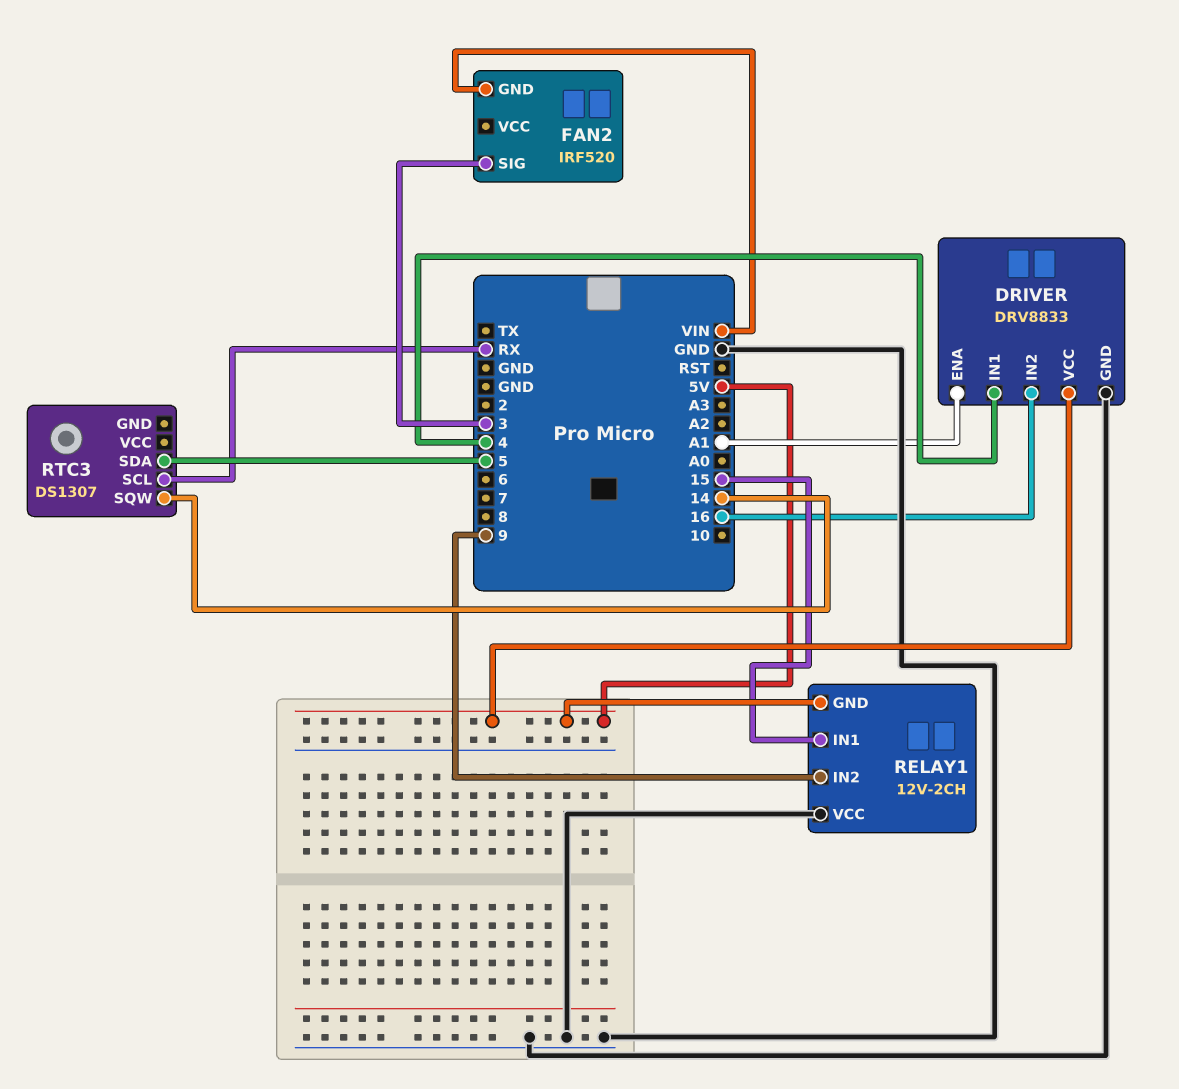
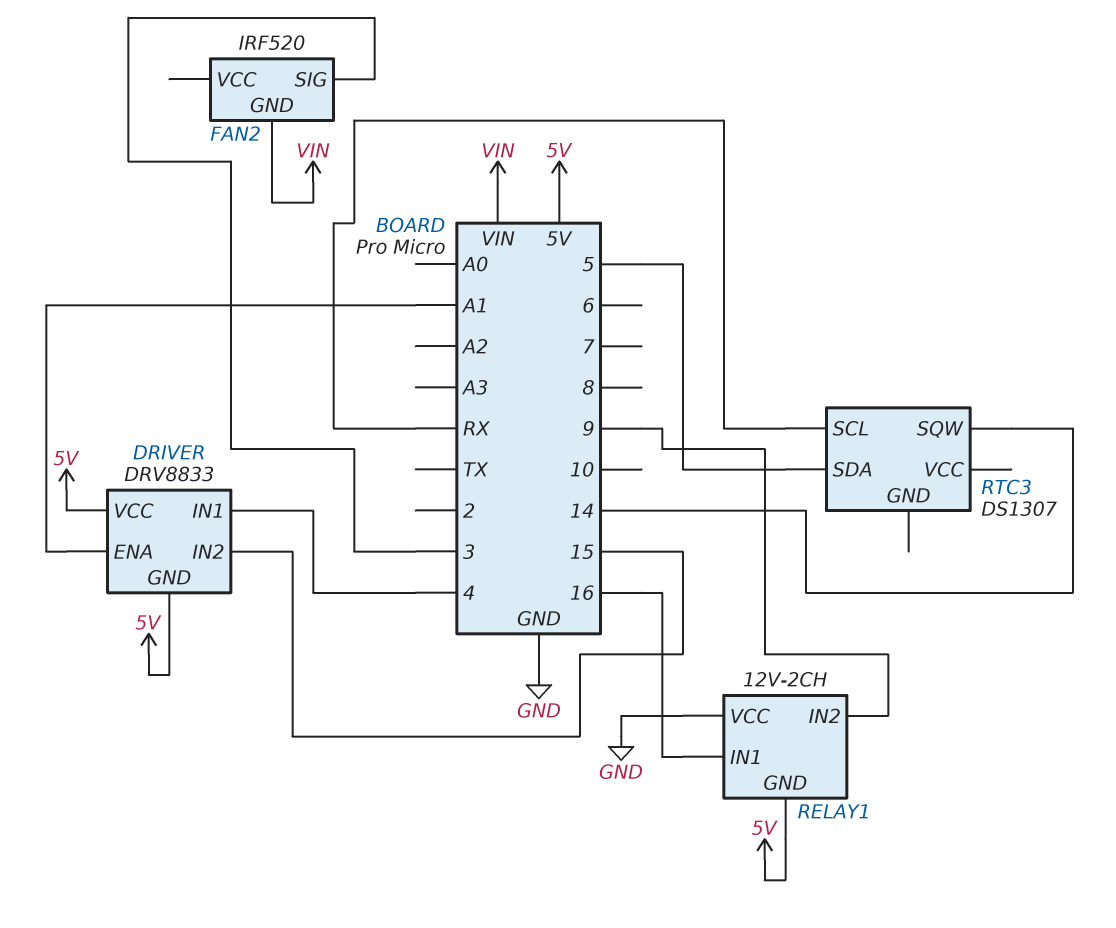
DRIVER pin GND: GND -> 5V
DRIVER pin IN2: 16 -> 15
RELAY1 pin IN1: 15 -> 16

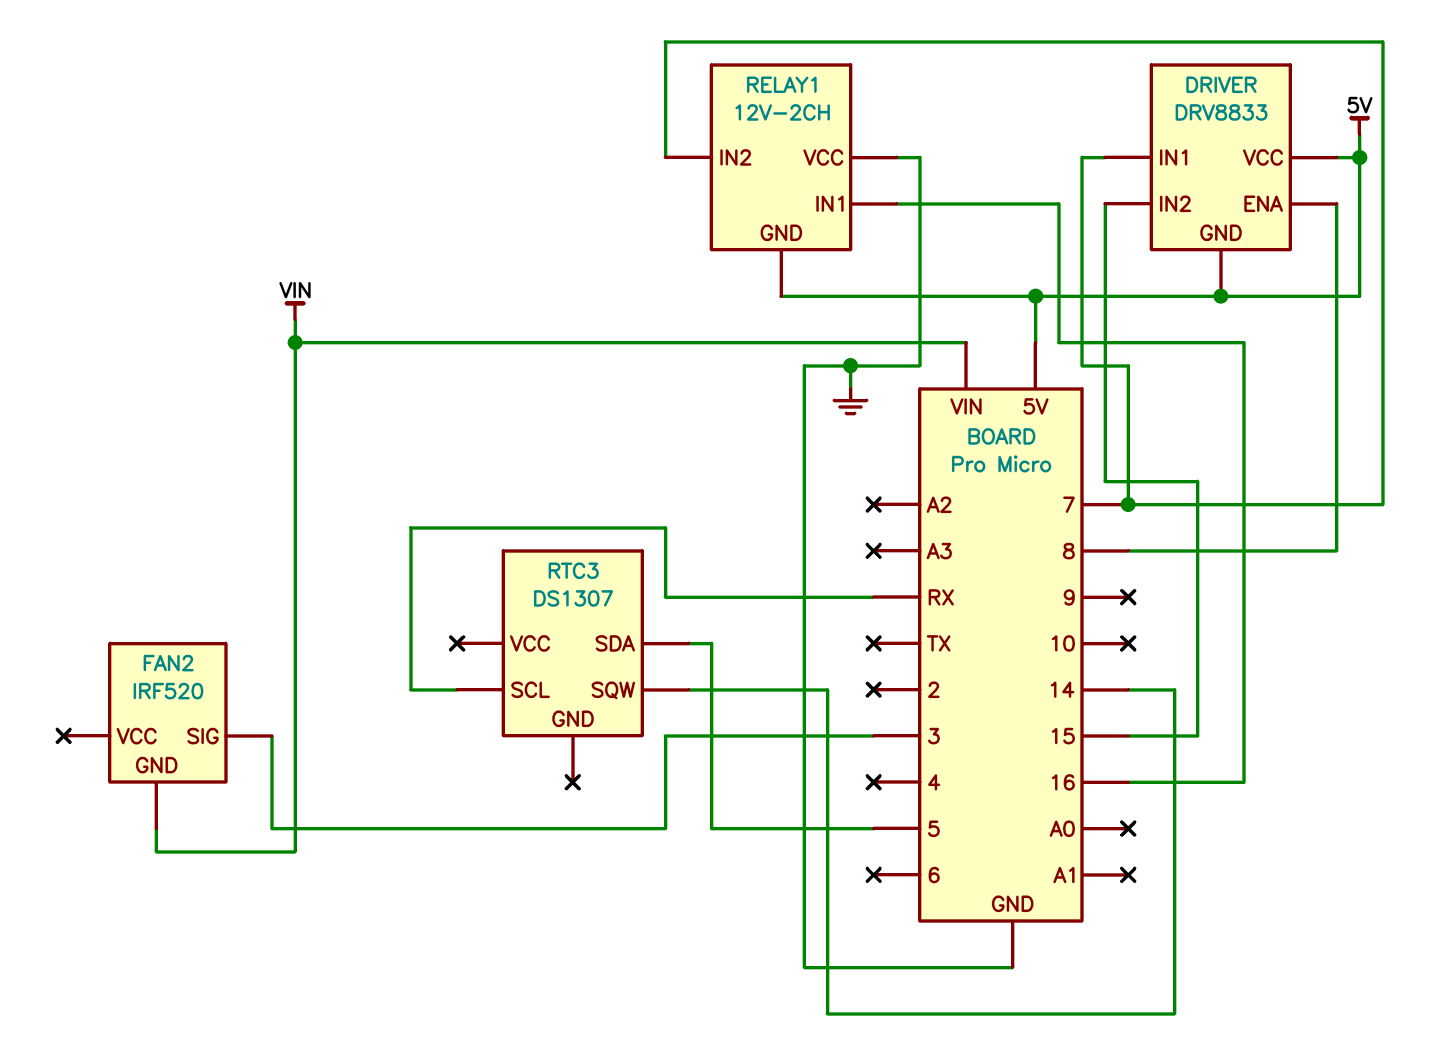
DRIVER pin ENA: A1 -> 8
DRIVER pin IN1: 4 -> 7
RELAY1 pin IN2: 9 -> 7

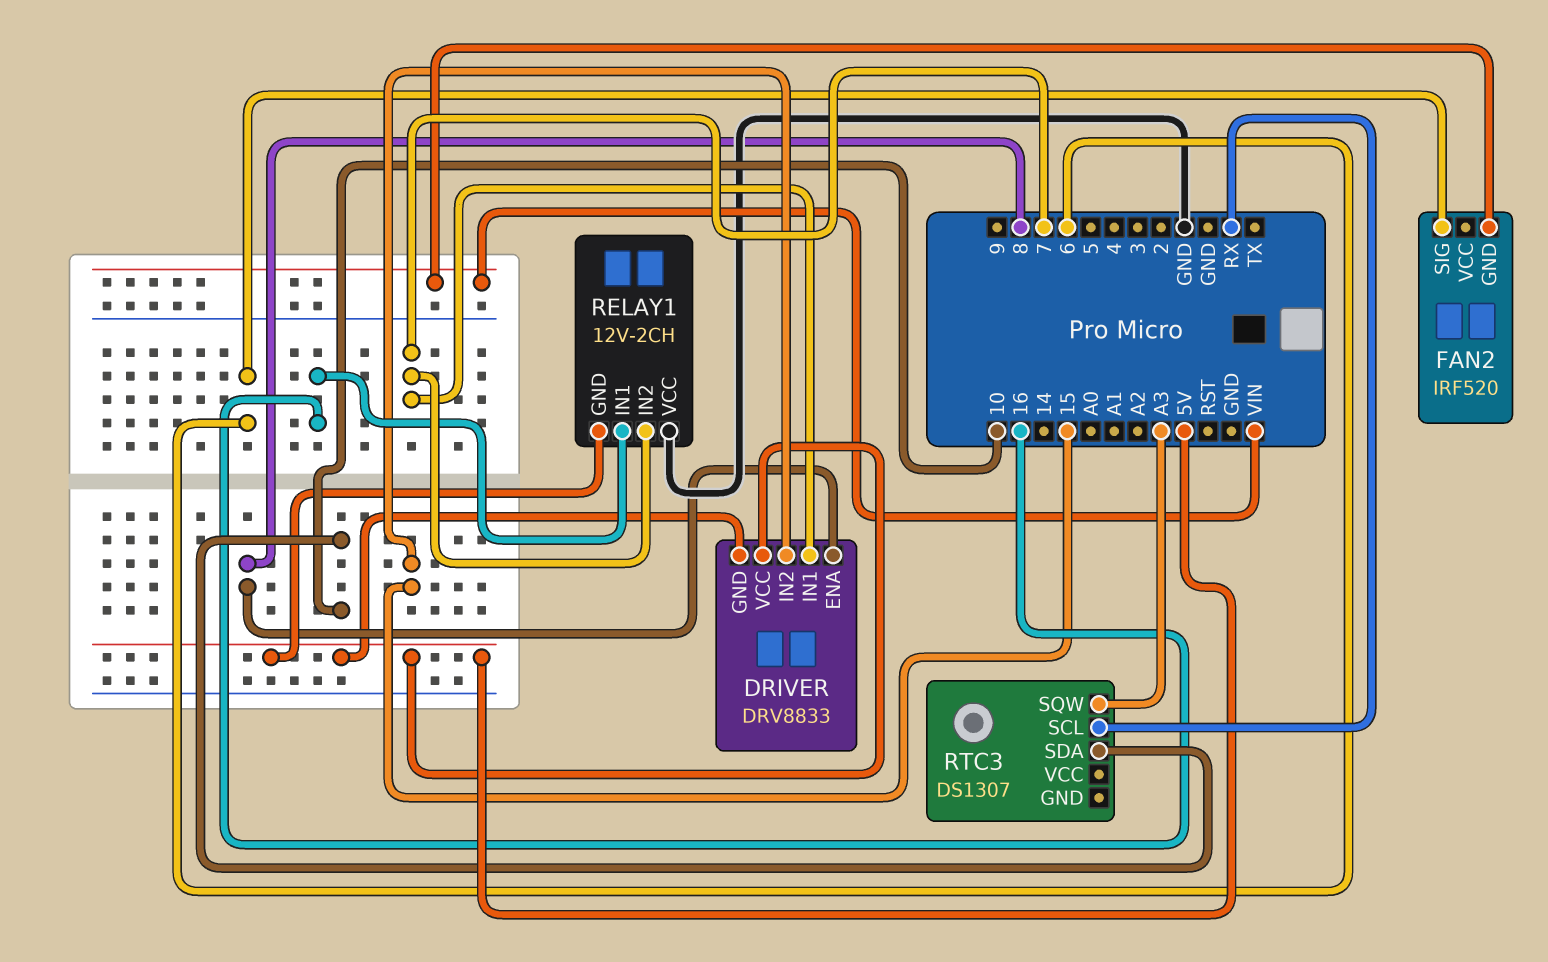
FAN2 pin SIG: 3 -> 6
RTC3 pin SDA: 5 -> 10
RTC3 pin SQW: 14 -> A3

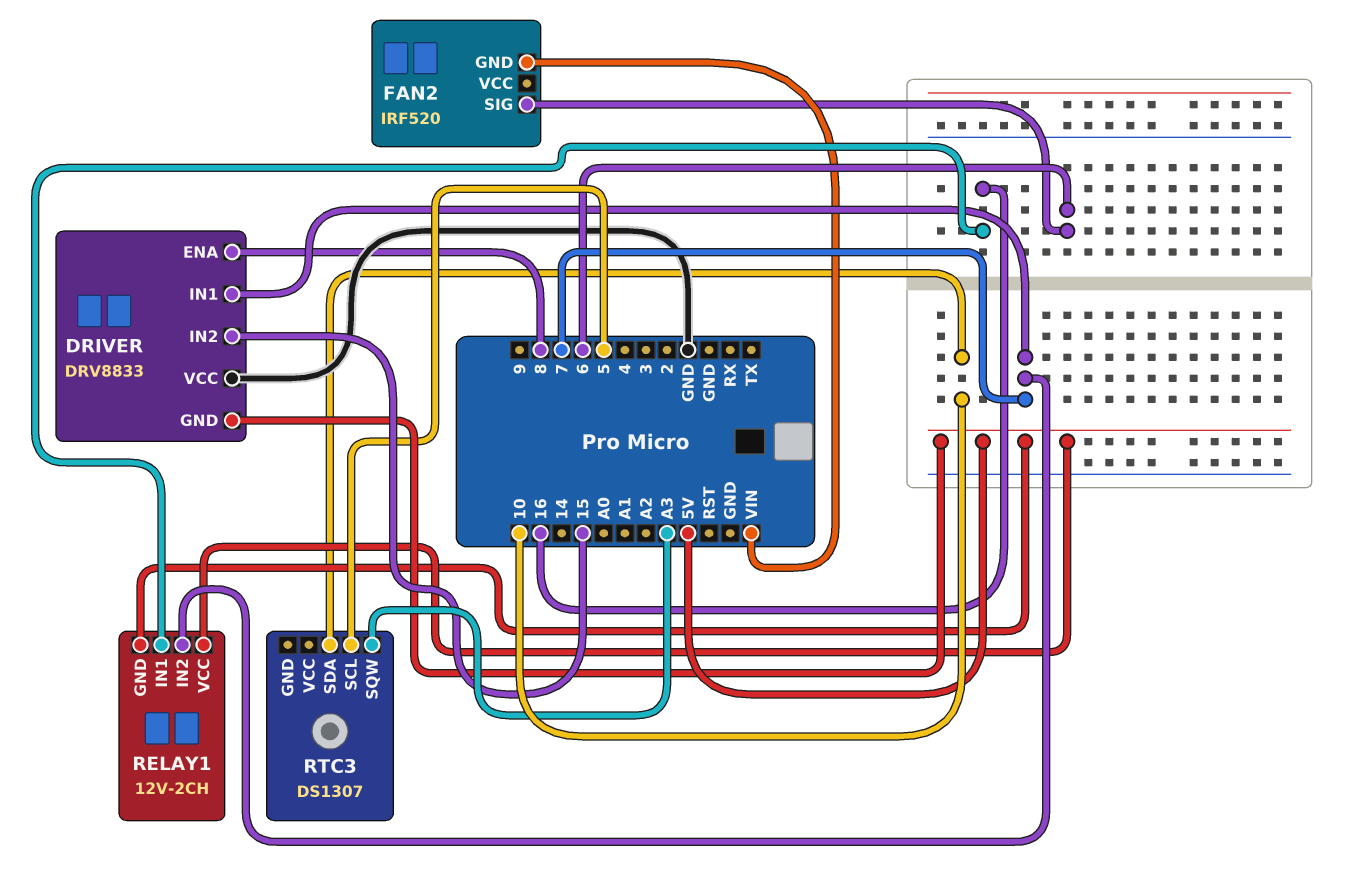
DRIVER pin VCC: 5V -> GND
RELAY1 pin VCC: GND -> 5V
RTC3 pin SCL: RX -> 5

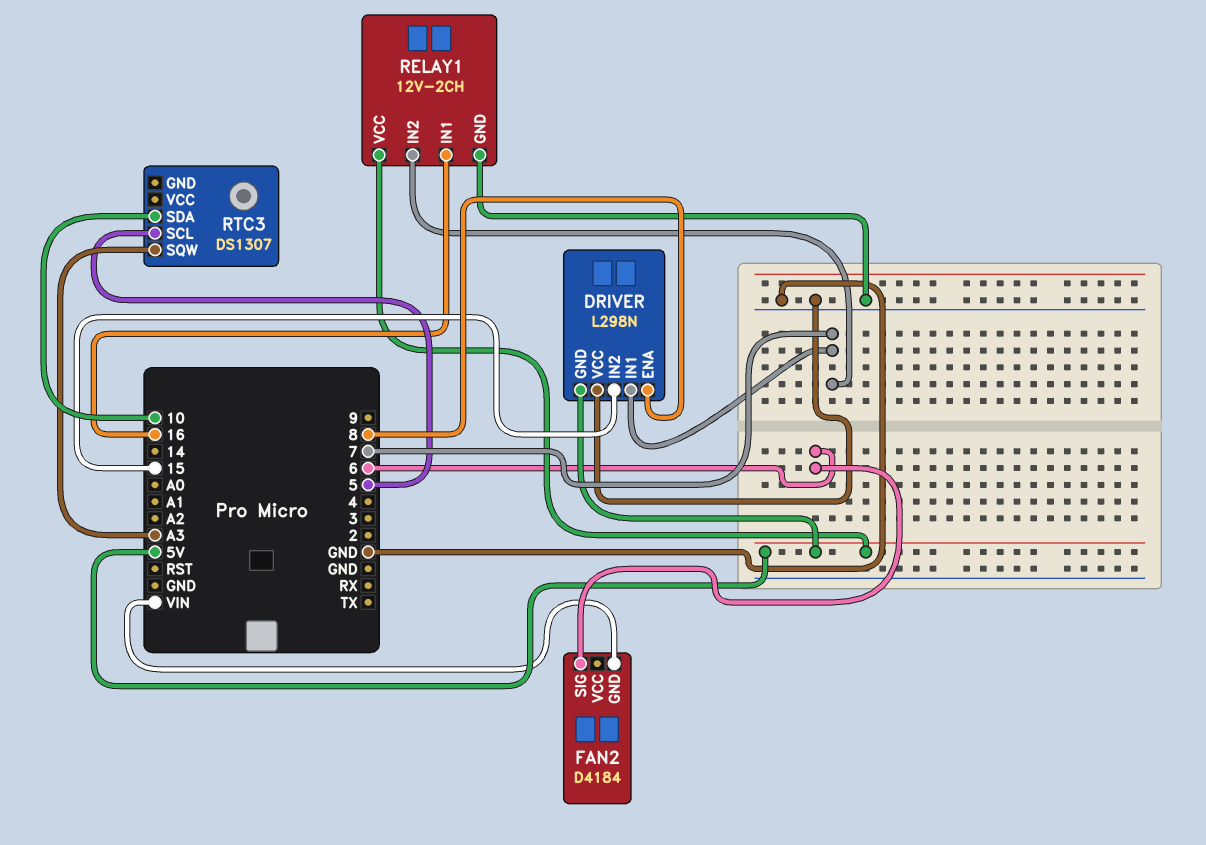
DRIVER: DRV8833 -> L298N
FAN2: IRF520 -> D4184
RELAY1 pin GND: 5V -> GND

